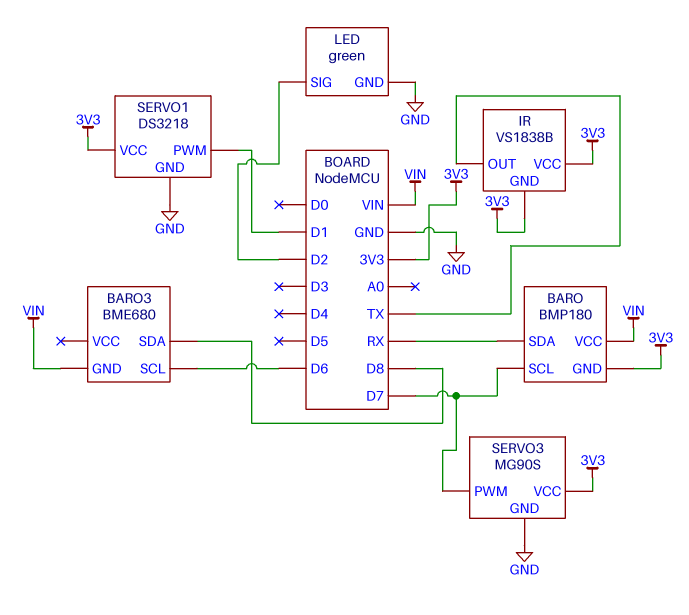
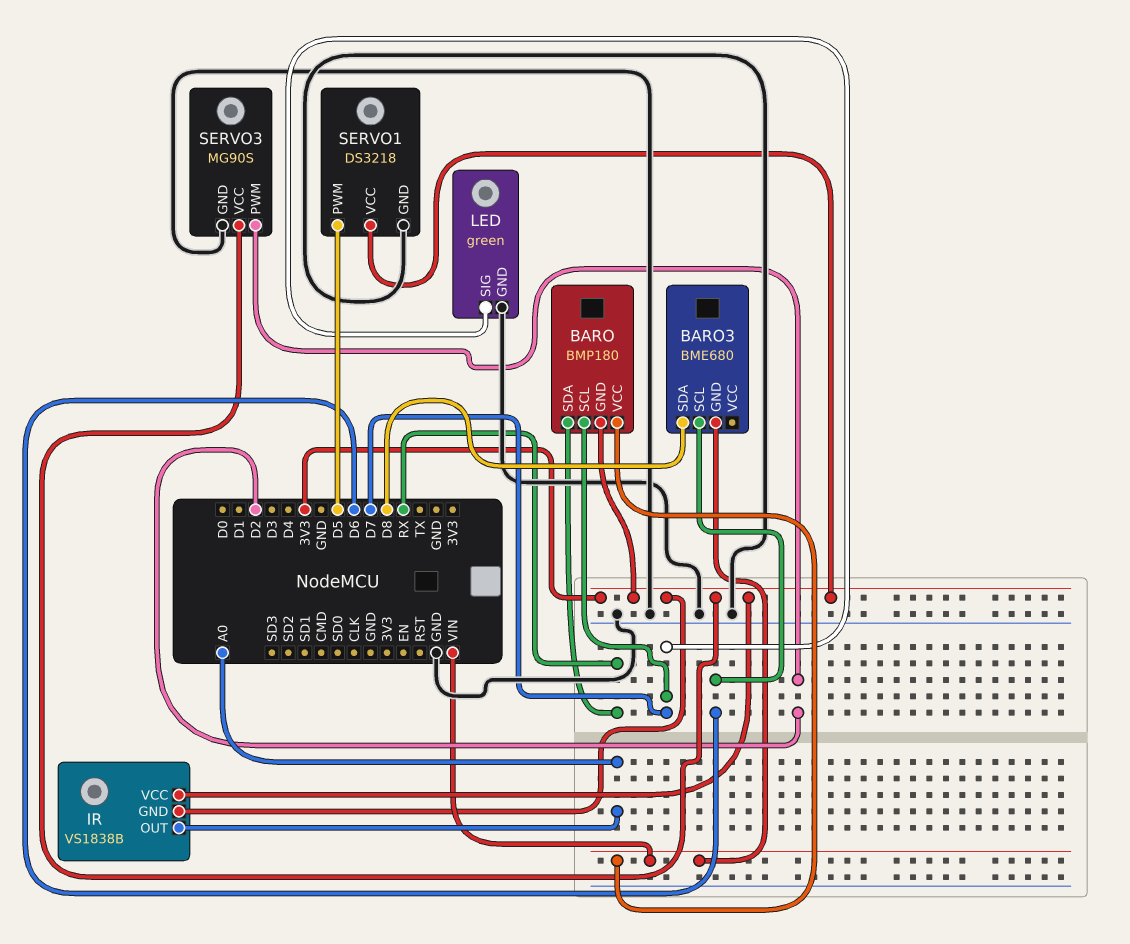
IR pin OUT: TX -> A0
LED pin SIG: D2 -> D7
SERVO1 pin PWM: D1 -> D5
SERVO3 pin PWM: D7 -> D2

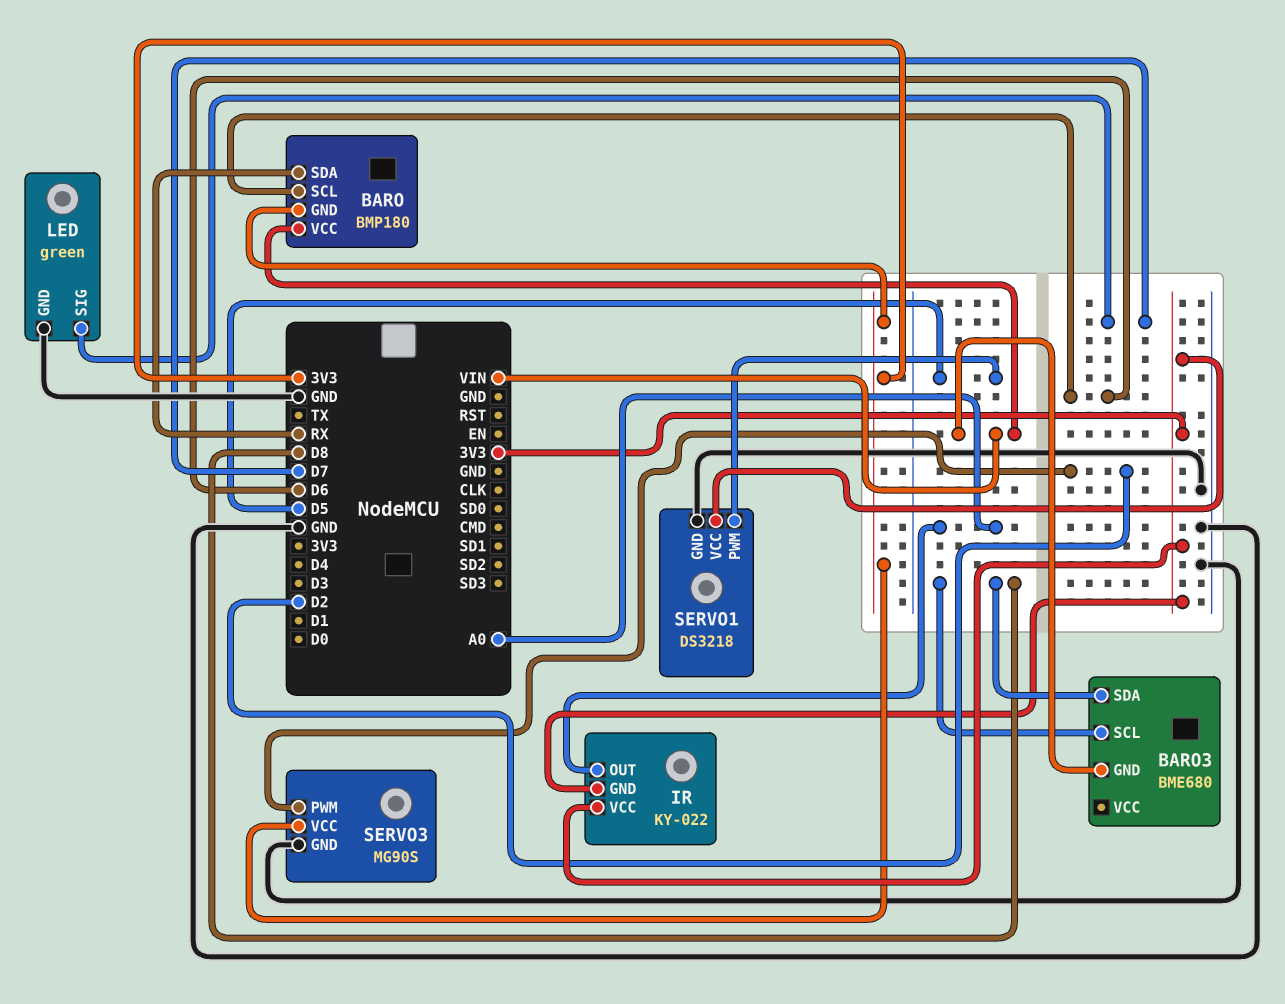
BARO pin SCL: D7 -> D6
BARO3 pin SCL: D6 -> D8
IR: VS1838B -> KY-022

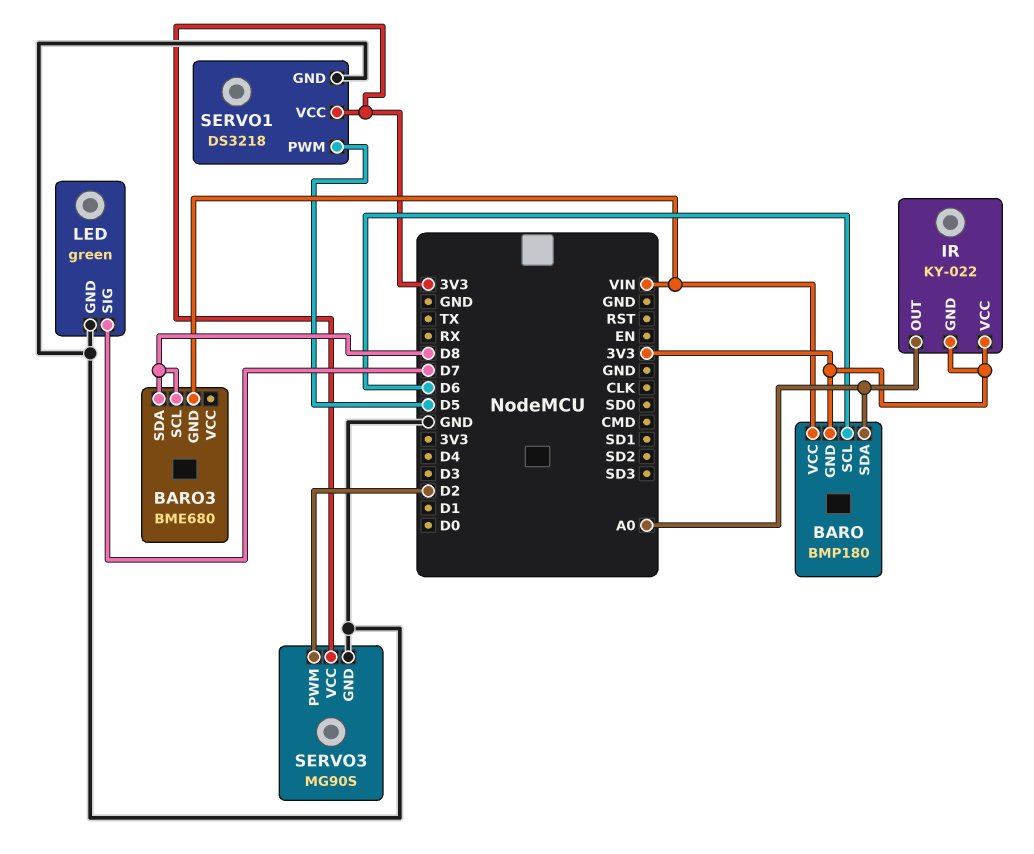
BARO pin SDA: RX -> A0

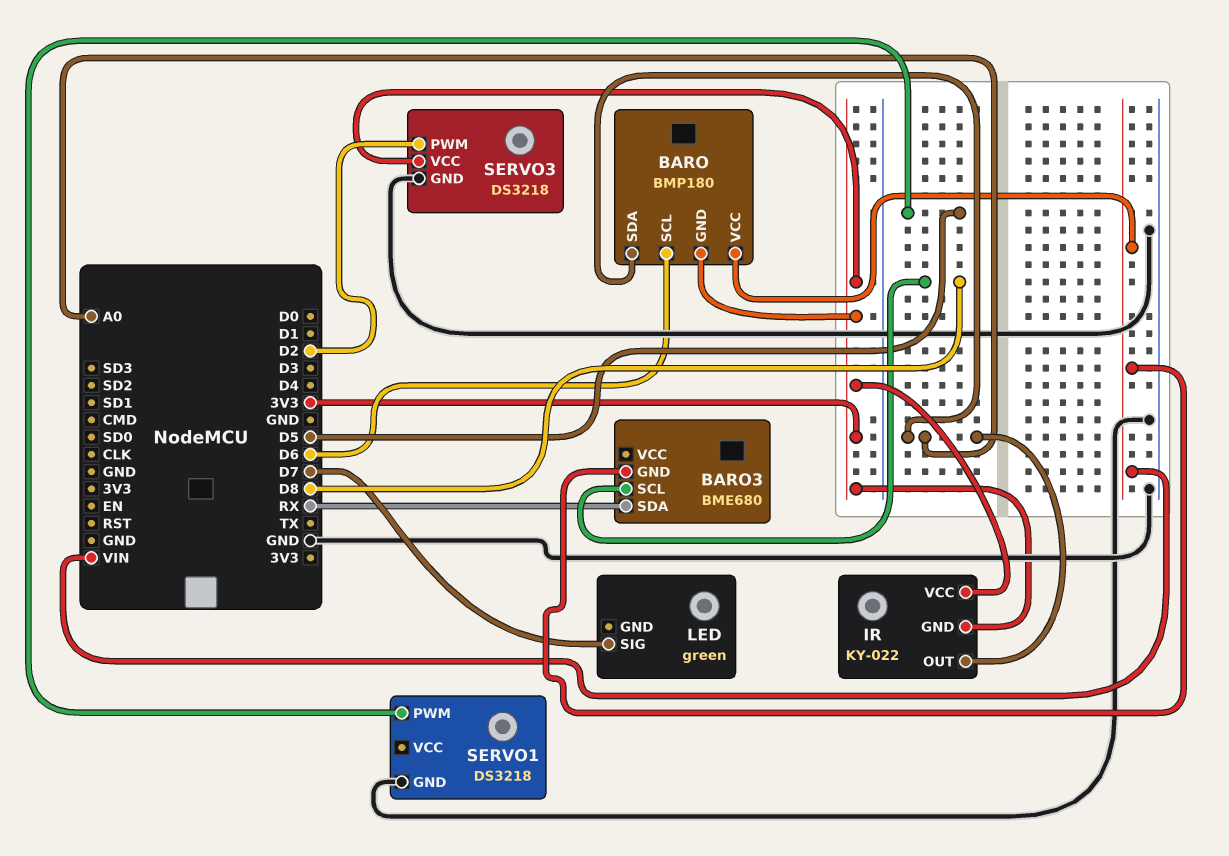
BARO3 pin SDA: D8 -> RX
LED pin GND: GND -> none
SERVO1 pin VCC: 3V3 -> none
SERVO3: MG90S -> DS3218

